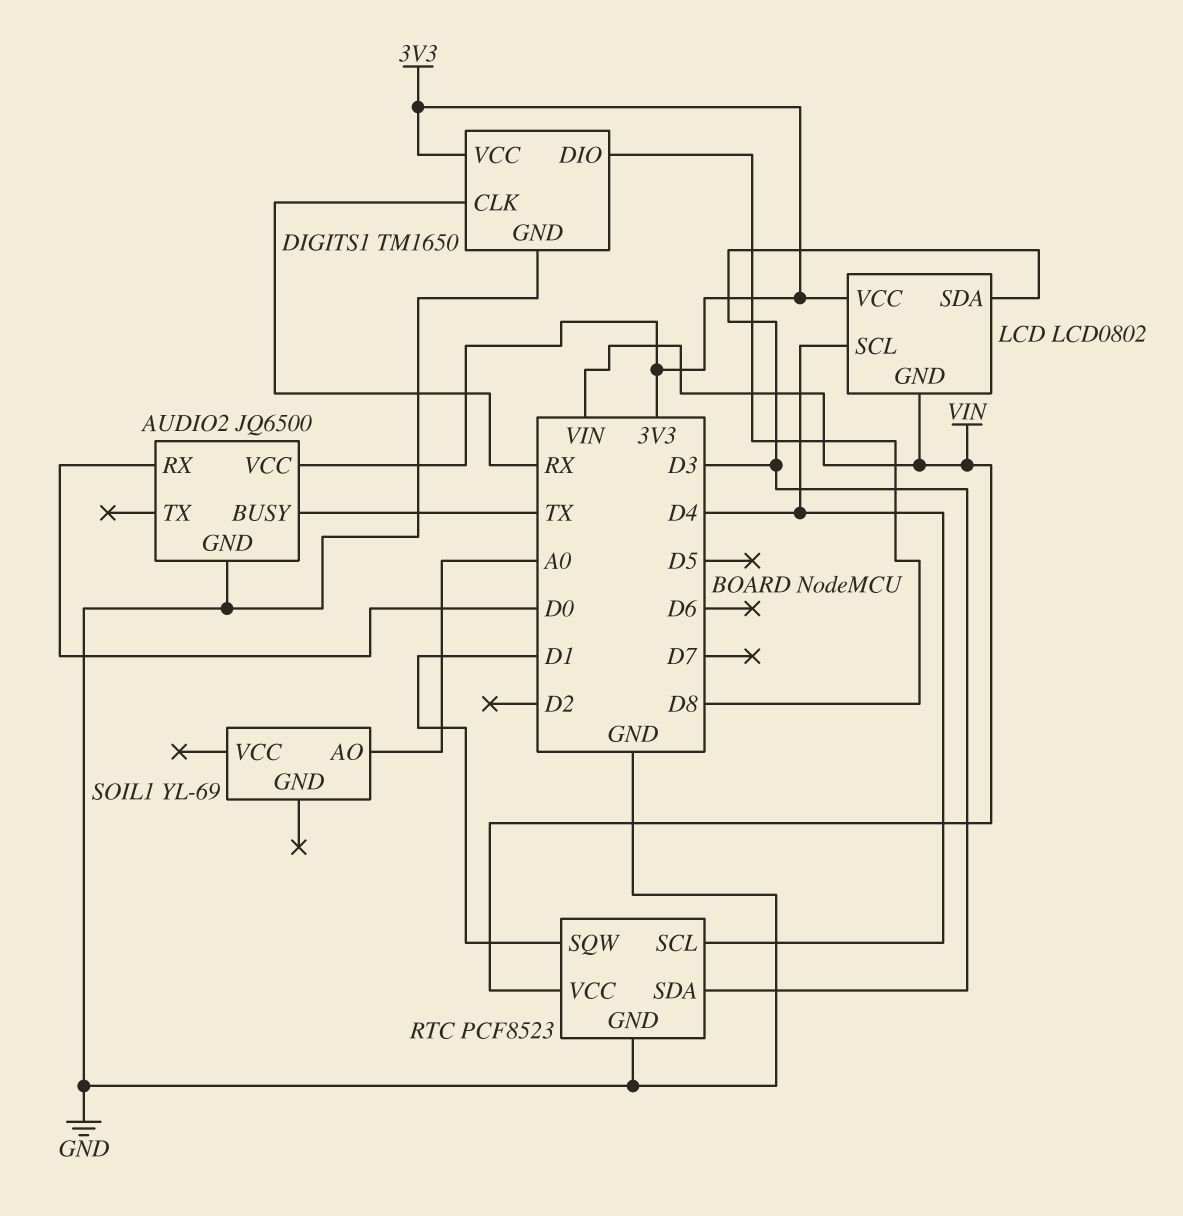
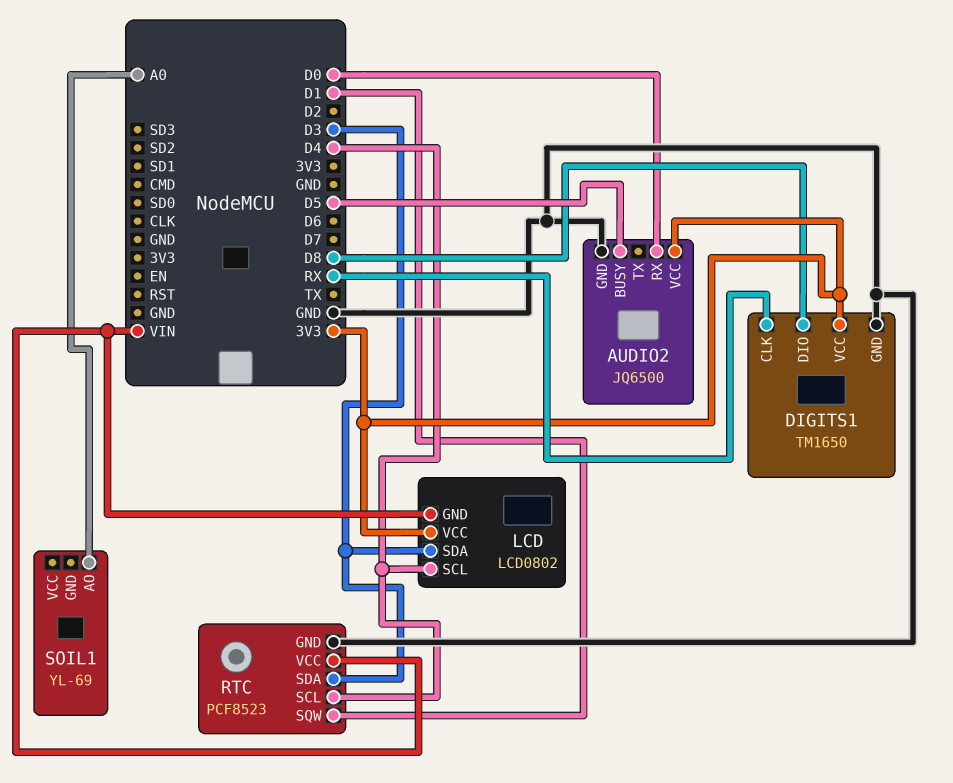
AUDIO2 pin BUSY: TX -> D5

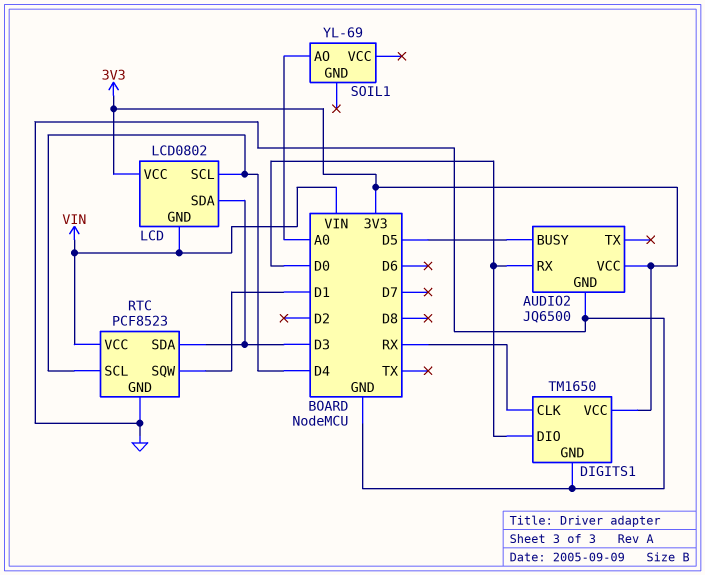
DIGITS1 pin DIO: D8 -> D0

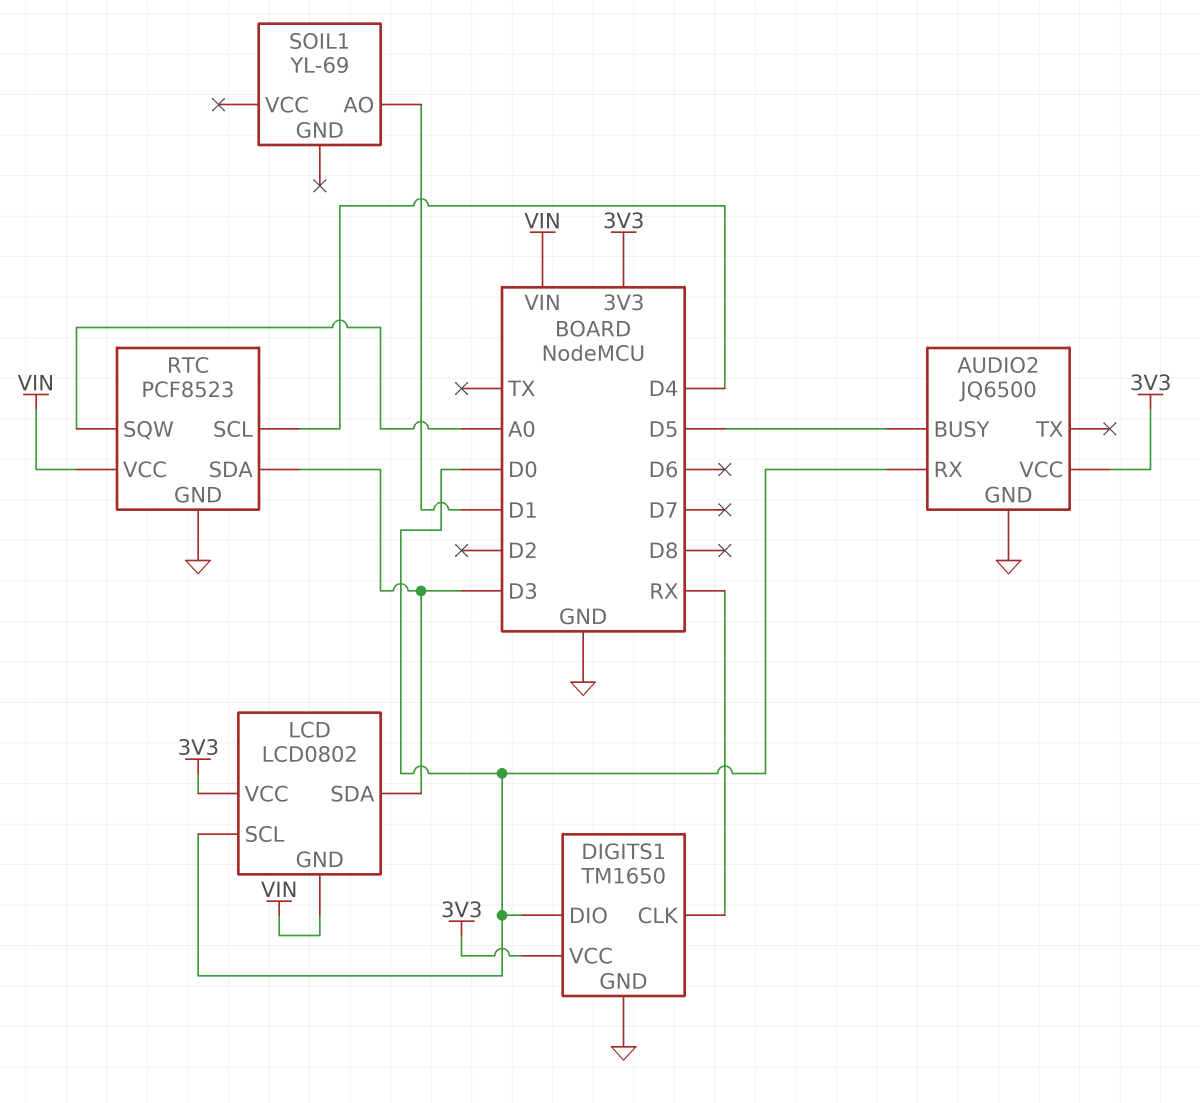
LCD pin SCL: D4 -> D0
RTC pin SQW: D1 -> A0
SOIL1 pin AO: A0 -> D1

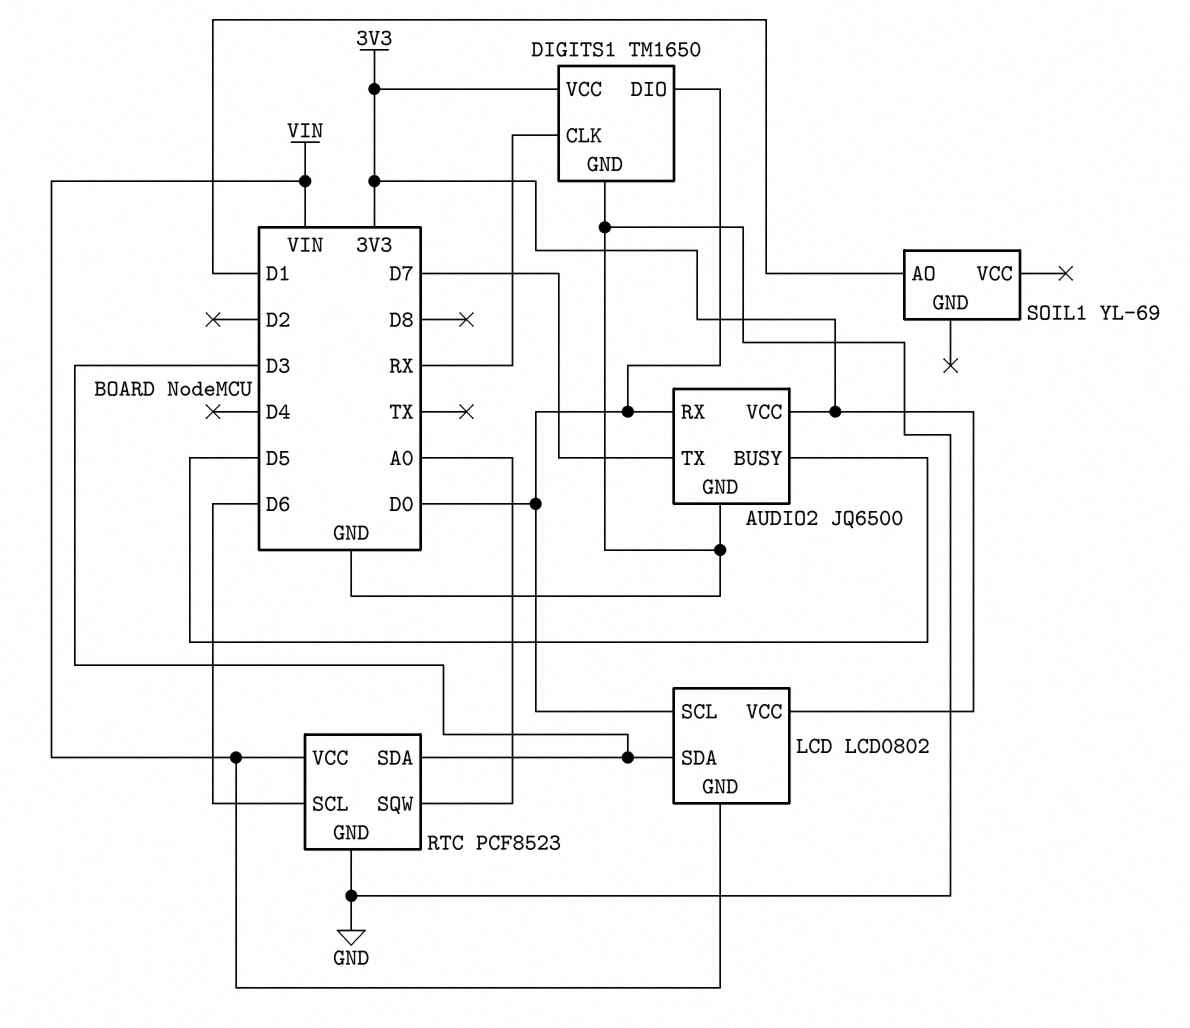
AUDIO2 pin TX: none -> D7
RTC pin SCL: D4 -> D6

